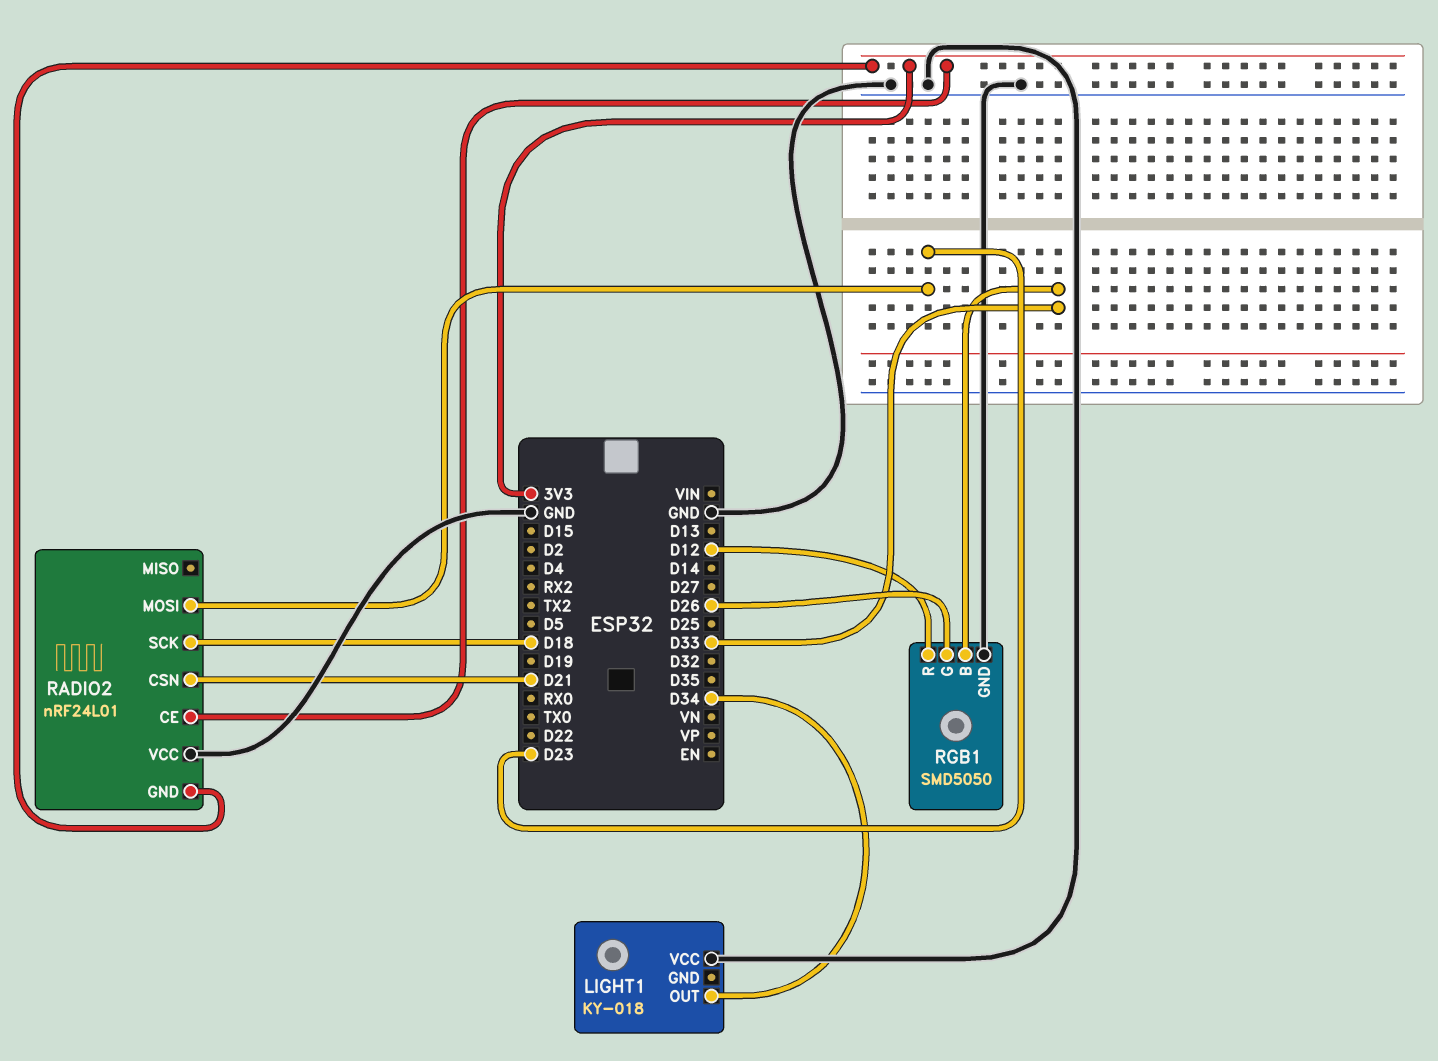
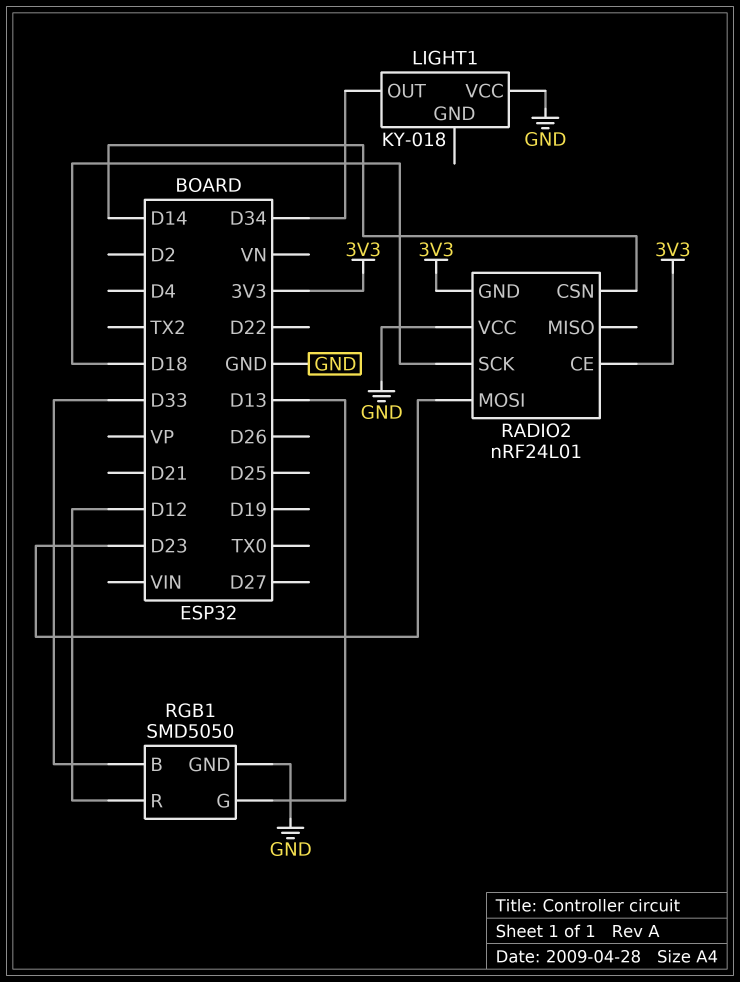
RADIO2 pin CSN: D21 -> D14
RGB1 pin G: D26 -> D13

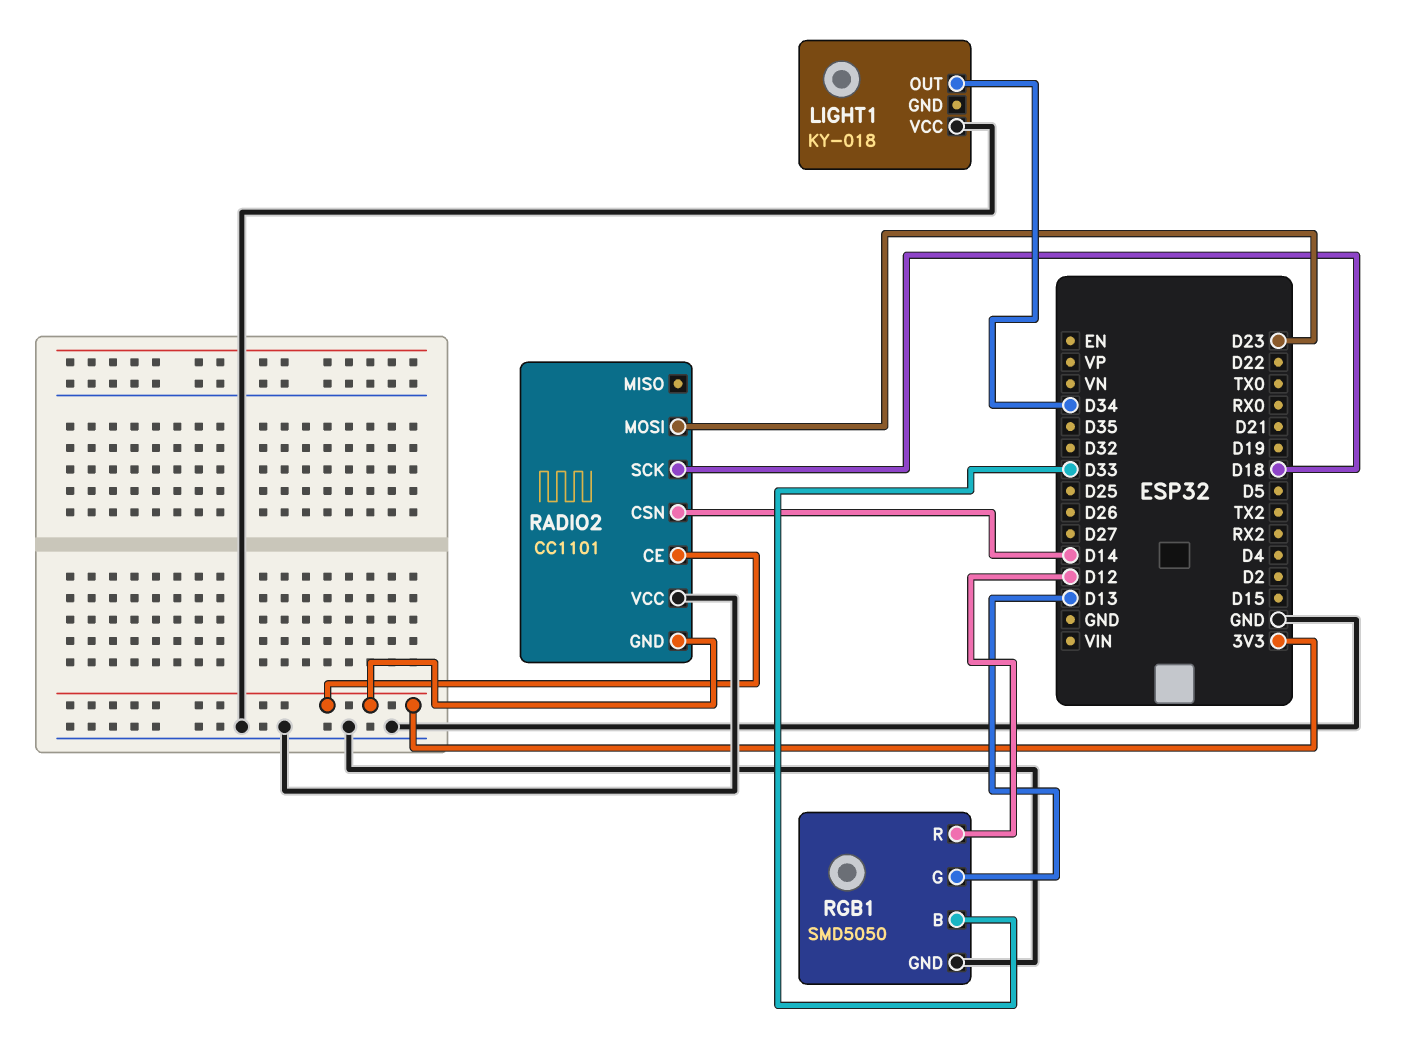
RADIO2: nRF24L01 -> CC1101

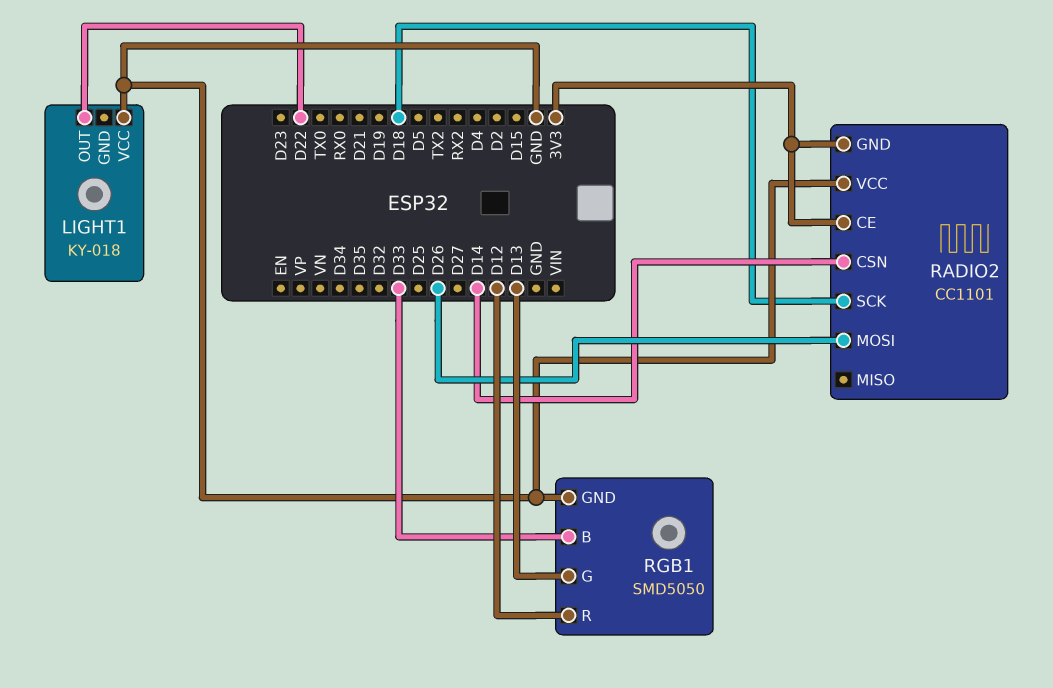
LIGHT1 pin OUT: D34 -> D22
RADIO2 pin MOSI: D23 -> D26

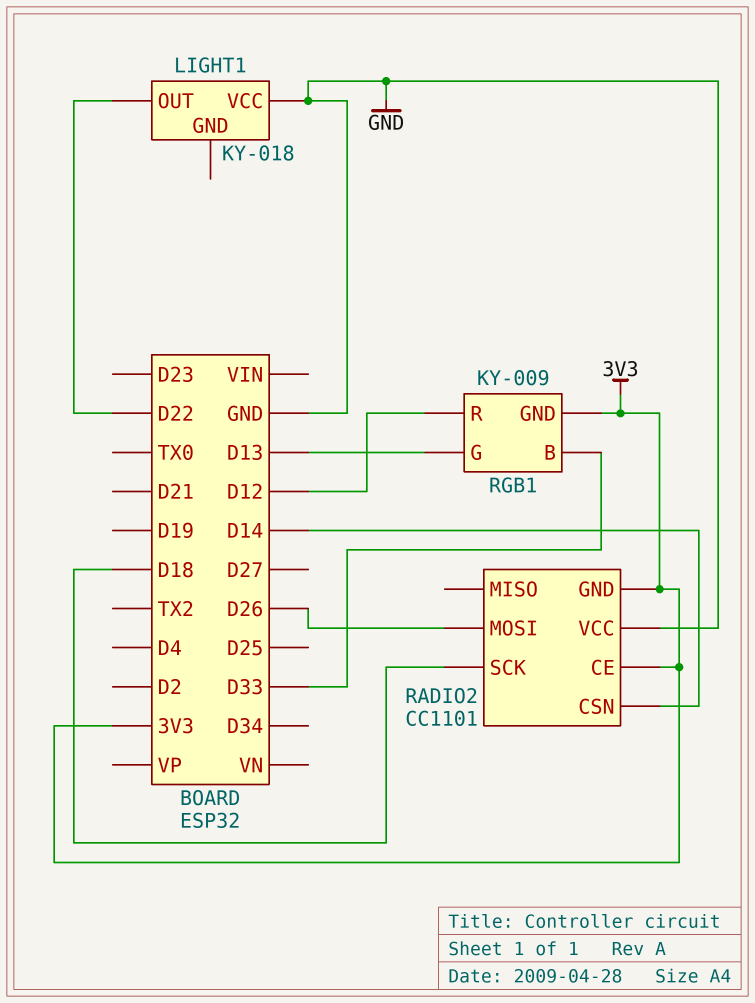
RGB1: SMD5050 -> KY-009
RGB1 pin GND: GND -> 3V3

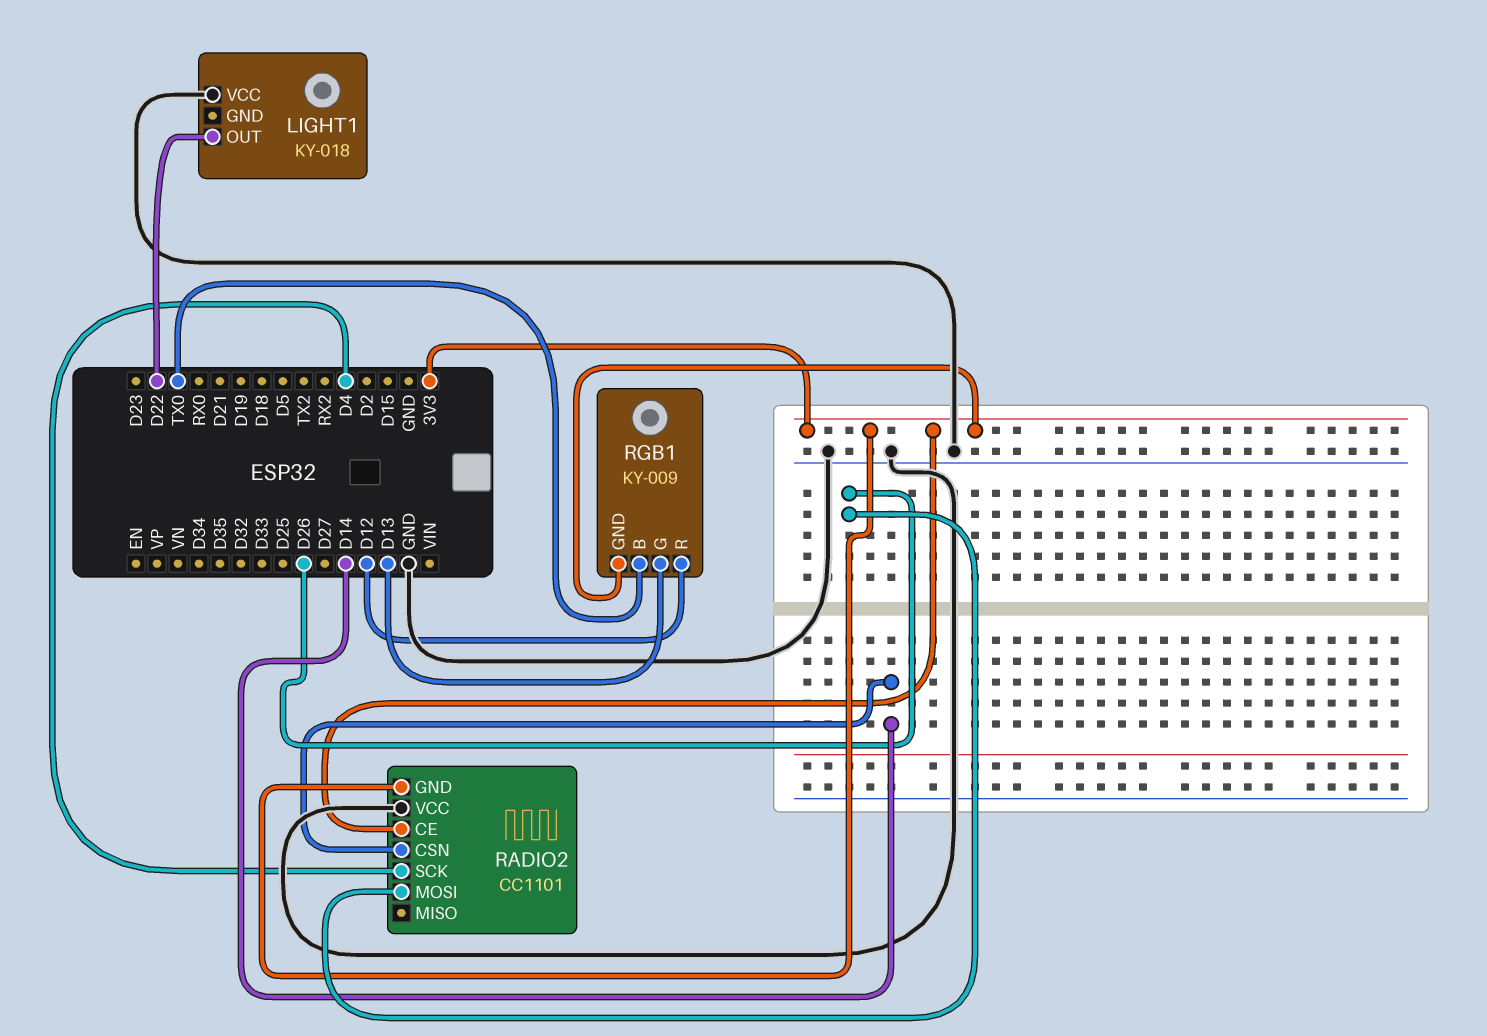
RADIO2 pin SCK: D18 -> D4
RGB1 pin B: D33 -> TX0

